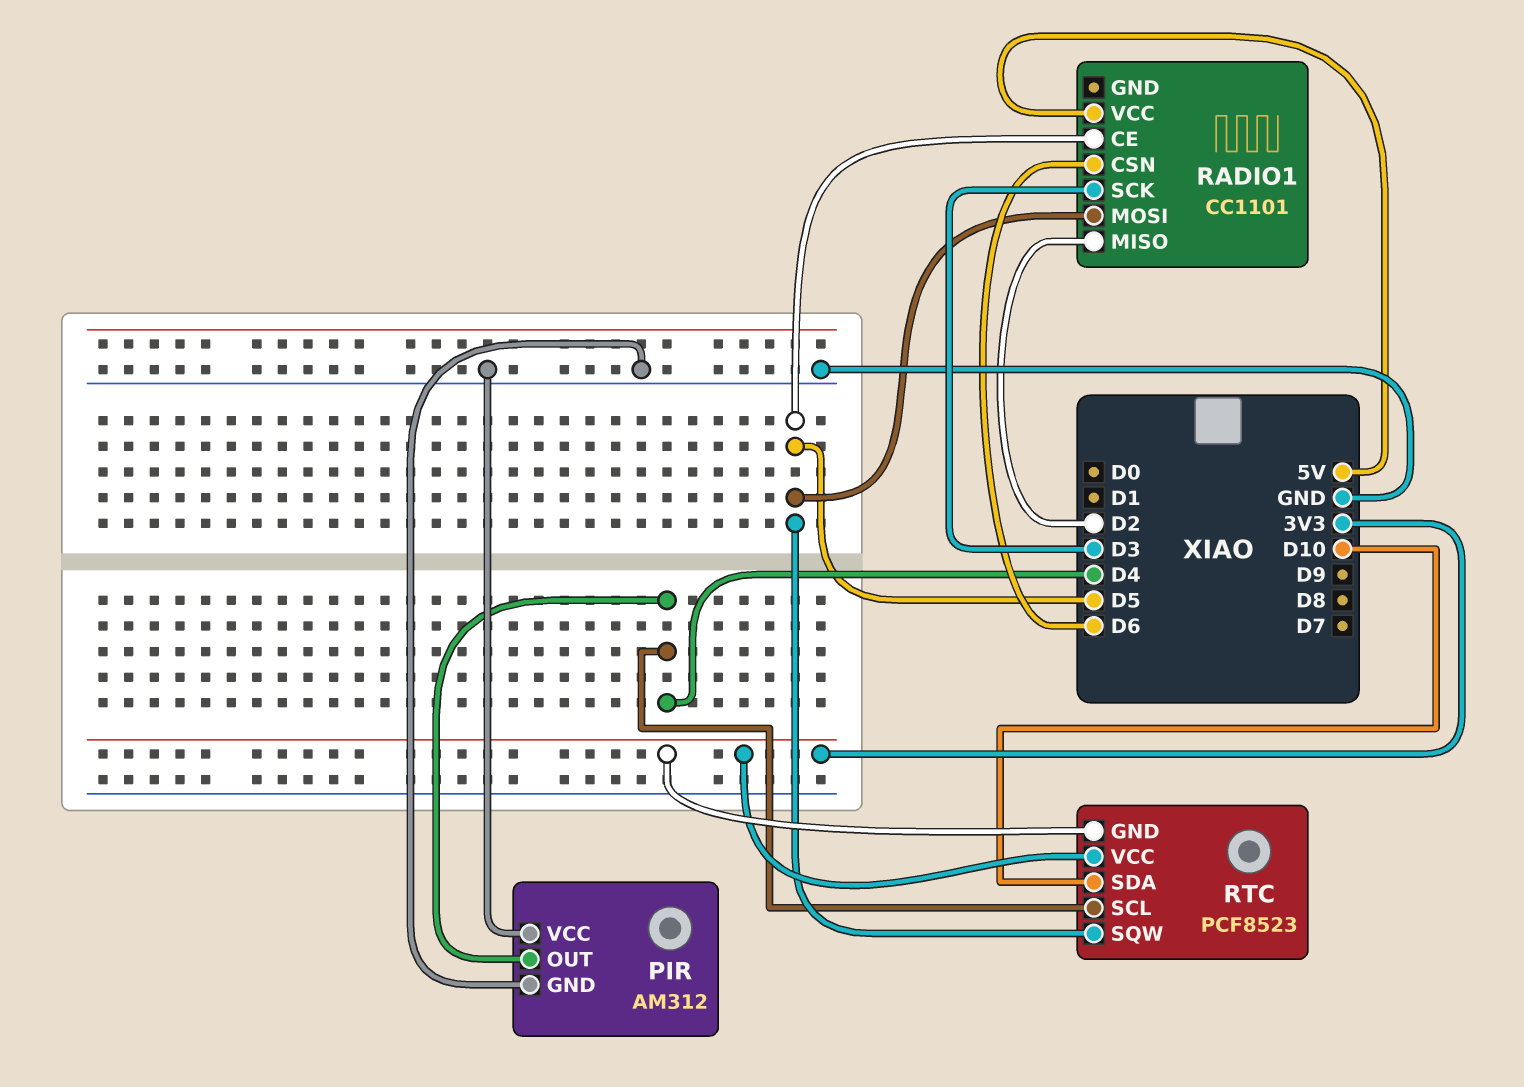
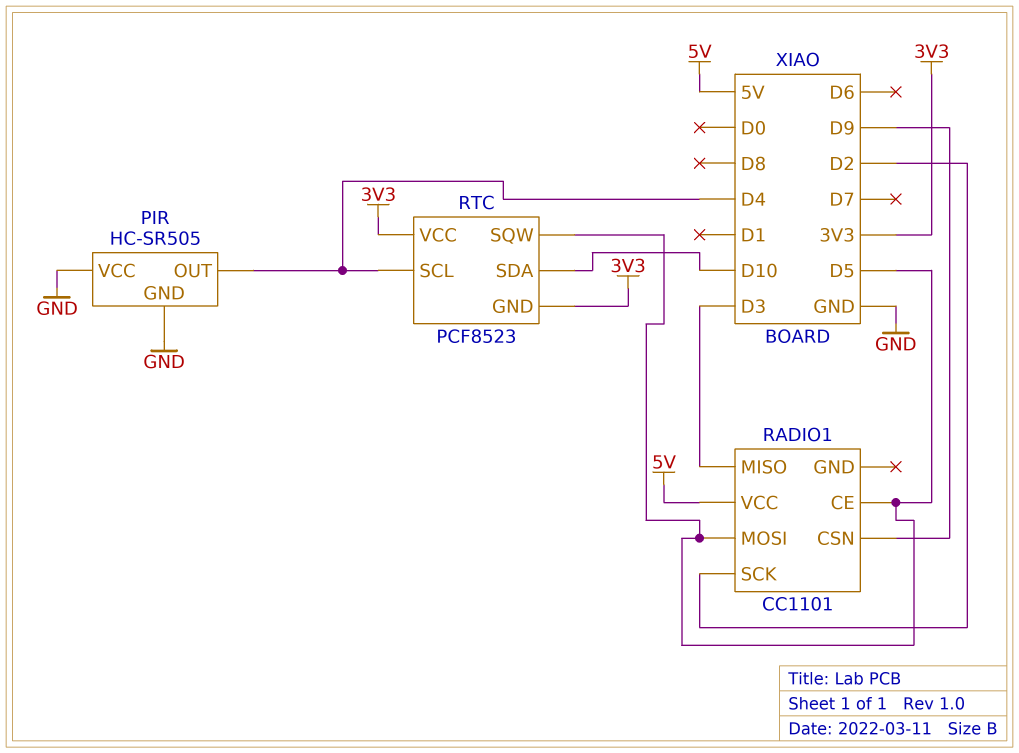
PIR: AM312 -> HC-SR505
RADIO1 pin CSN: D6 -> D9
RADIO1 pin MISO: D2 -> D3
RADIO1 pin SCK: D3 -> D2

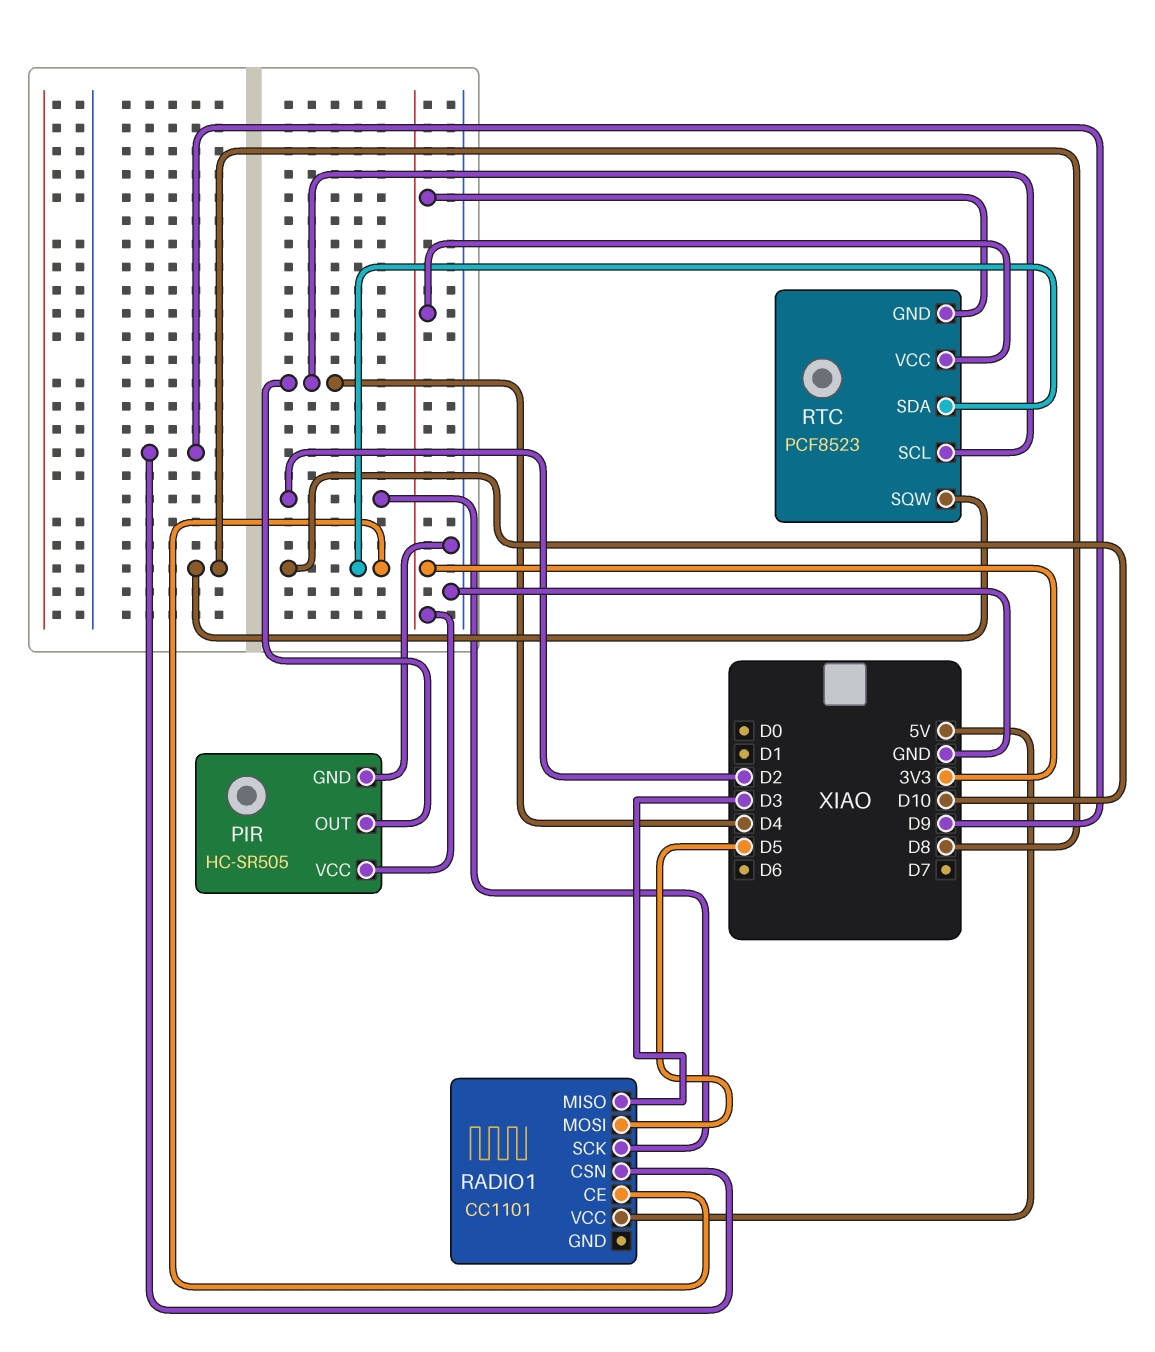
PIR pin VCC: GND -> 3V3
RADIO1 pin CE: D5 -> D10
RTC pin SQW: D5 -> D8

